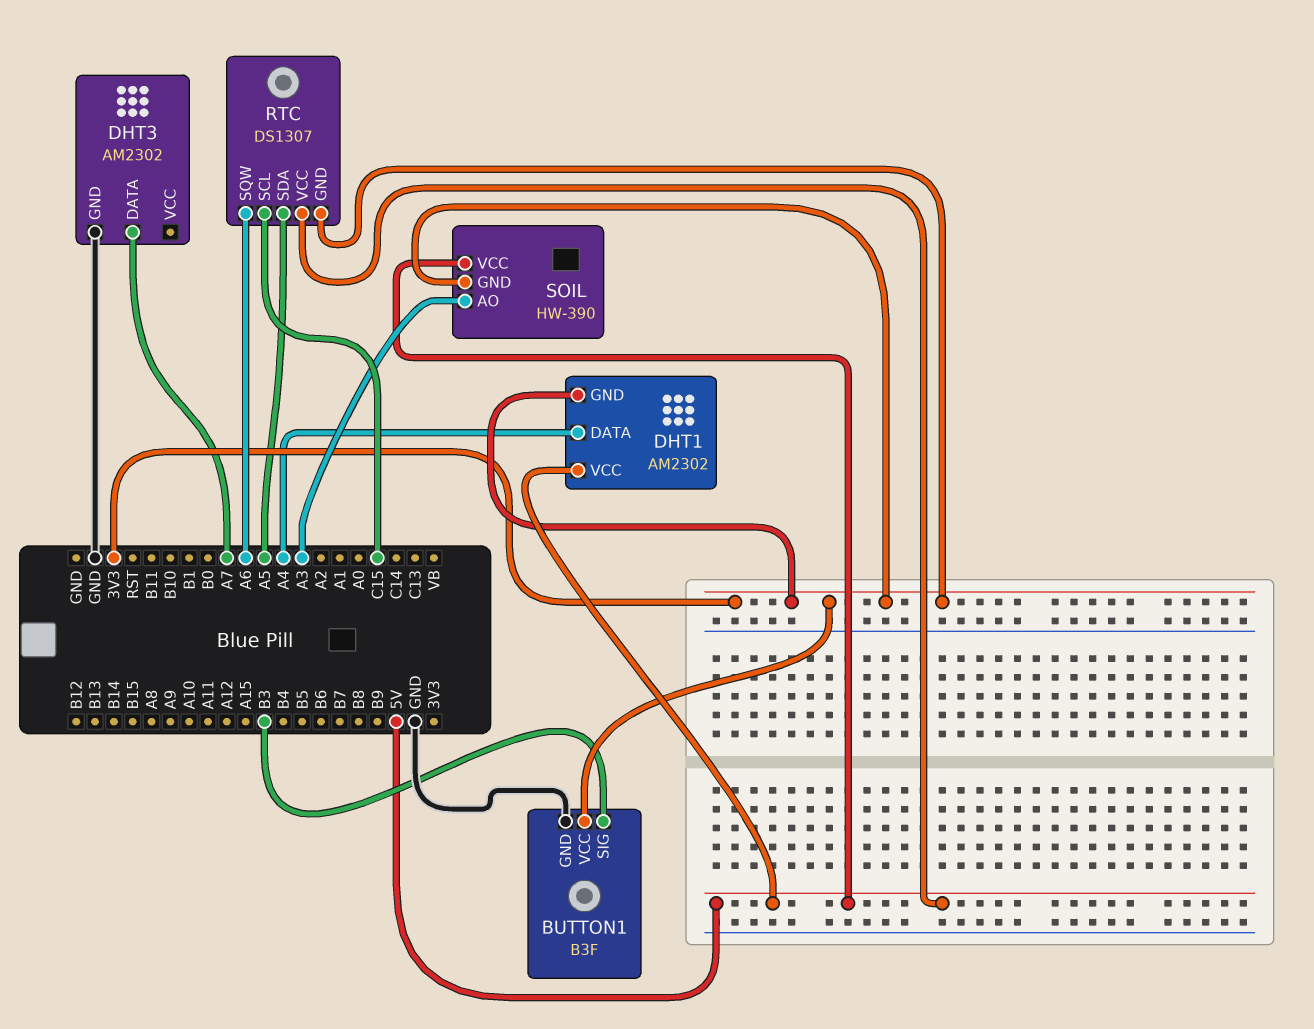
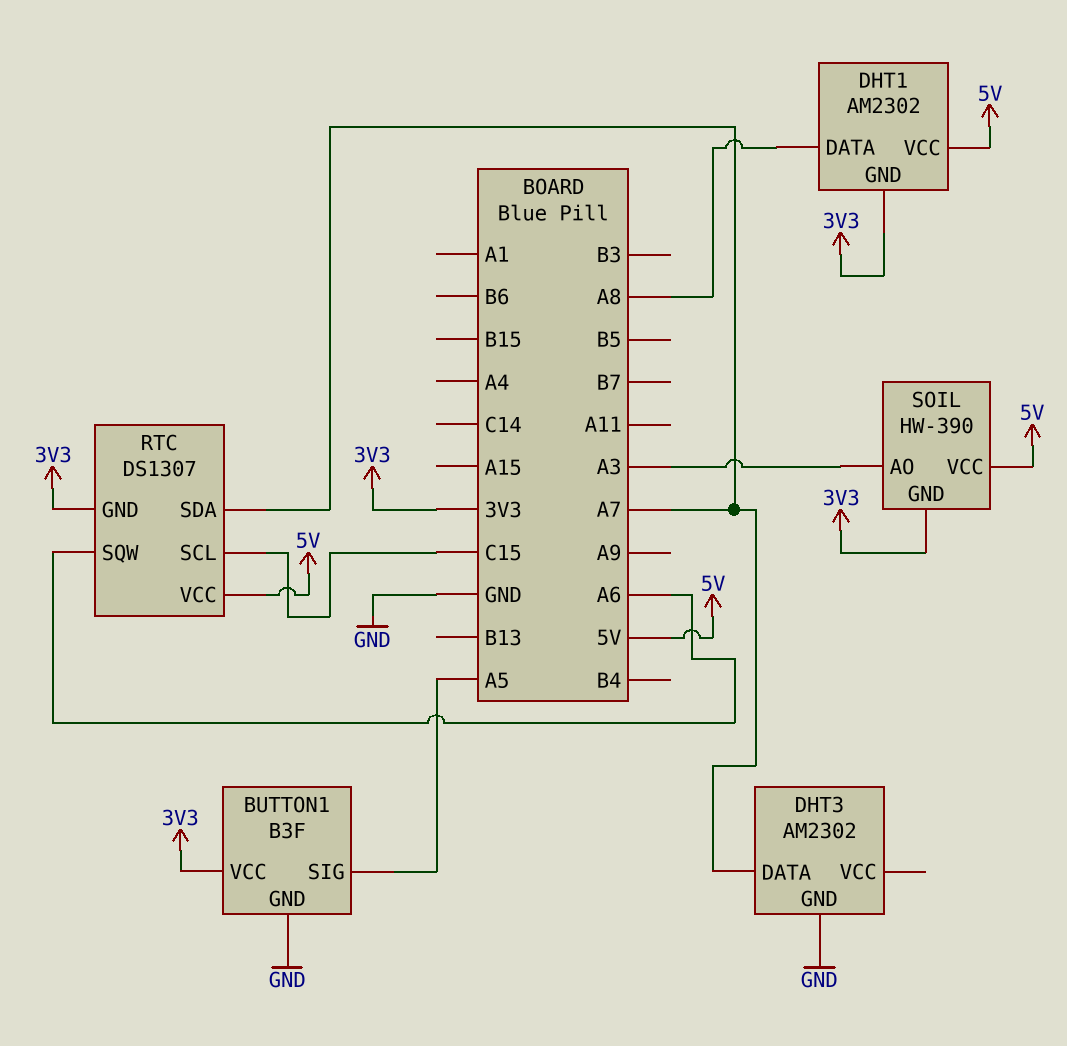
BUTTON1 pin SIG: B3 -> A5
DHT1 pin DATA: A4 -> A8
RTC pin SDA: A5 -> A7

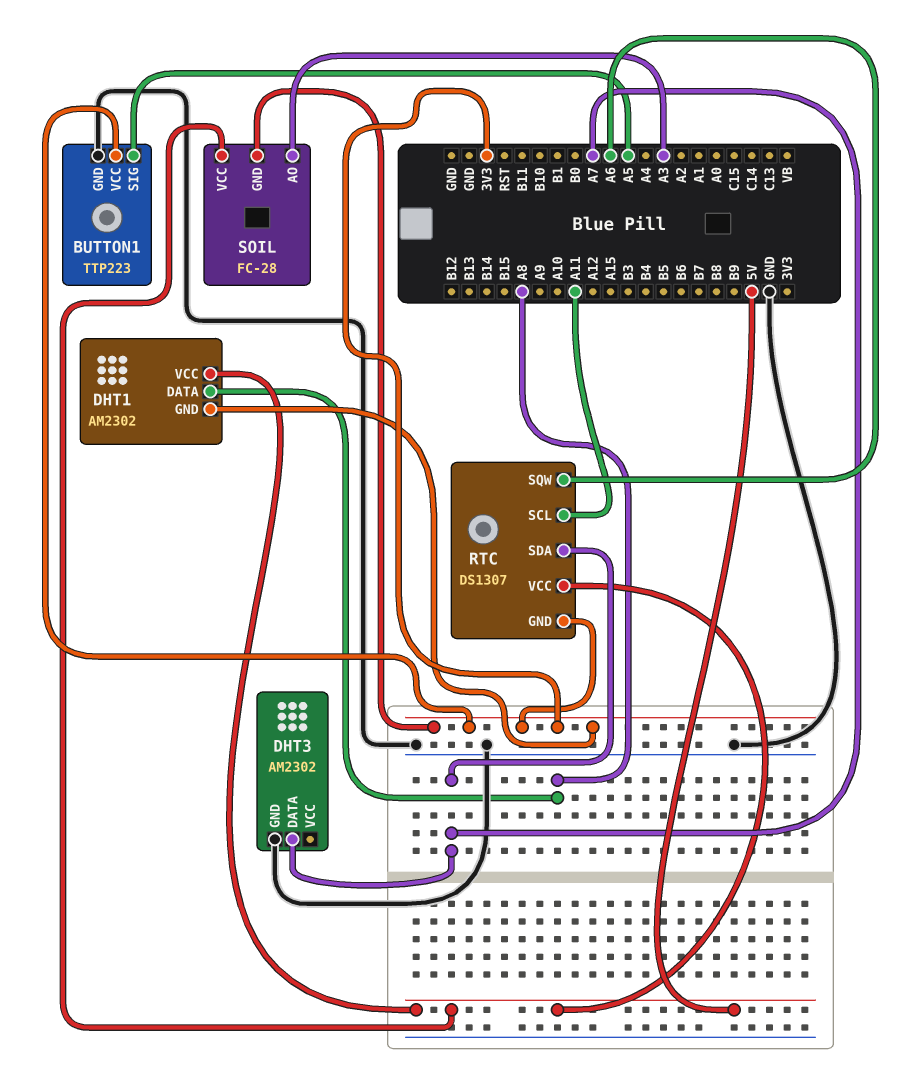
BUTTON1: B3F -> TTP223
RTC pin SCL: C15 -> A11
SOIL: HW-390 -> FC-28

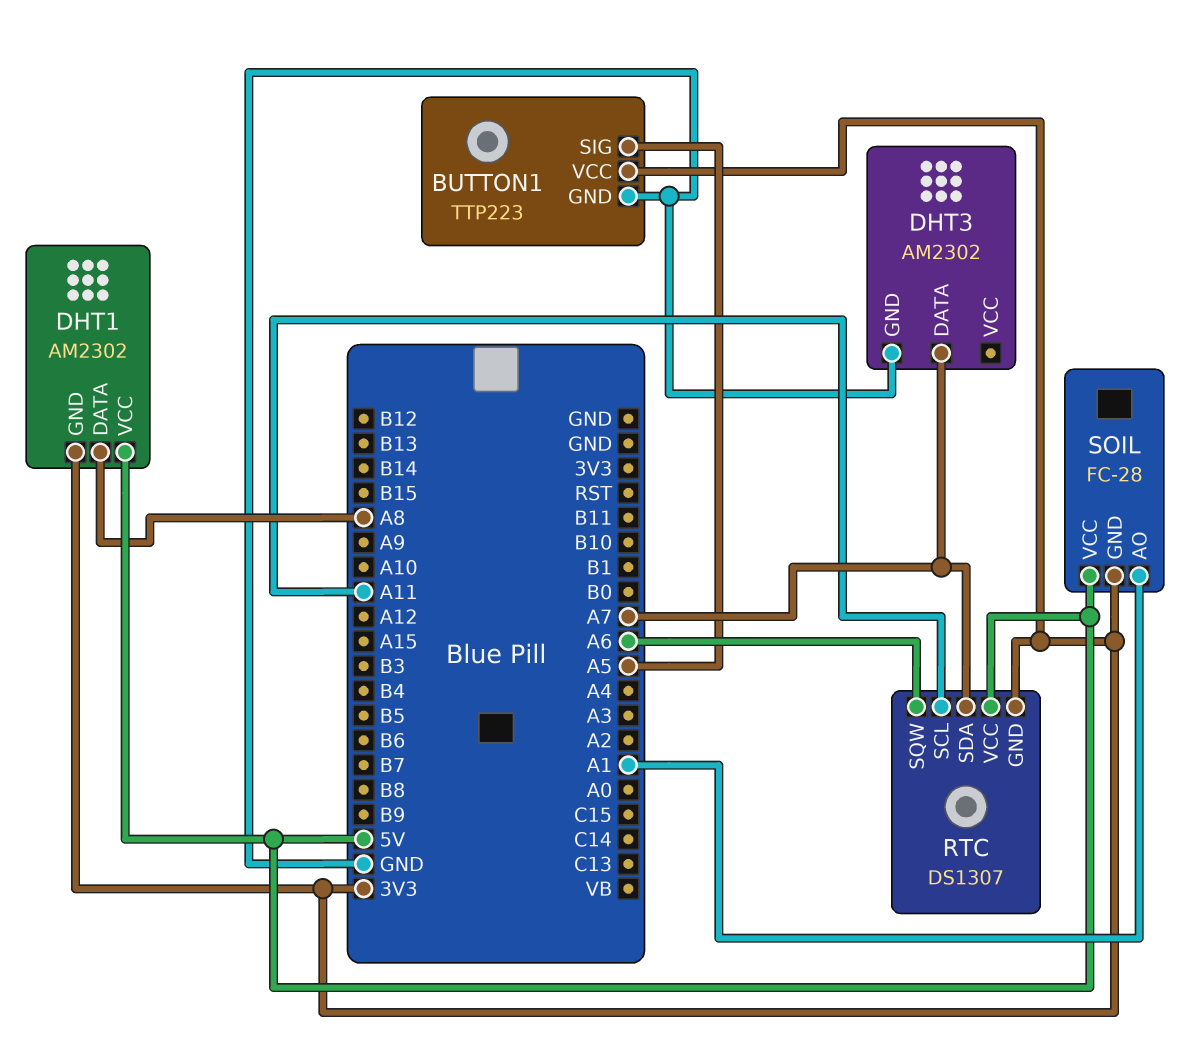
SOIL pin AO: A3 -> A1

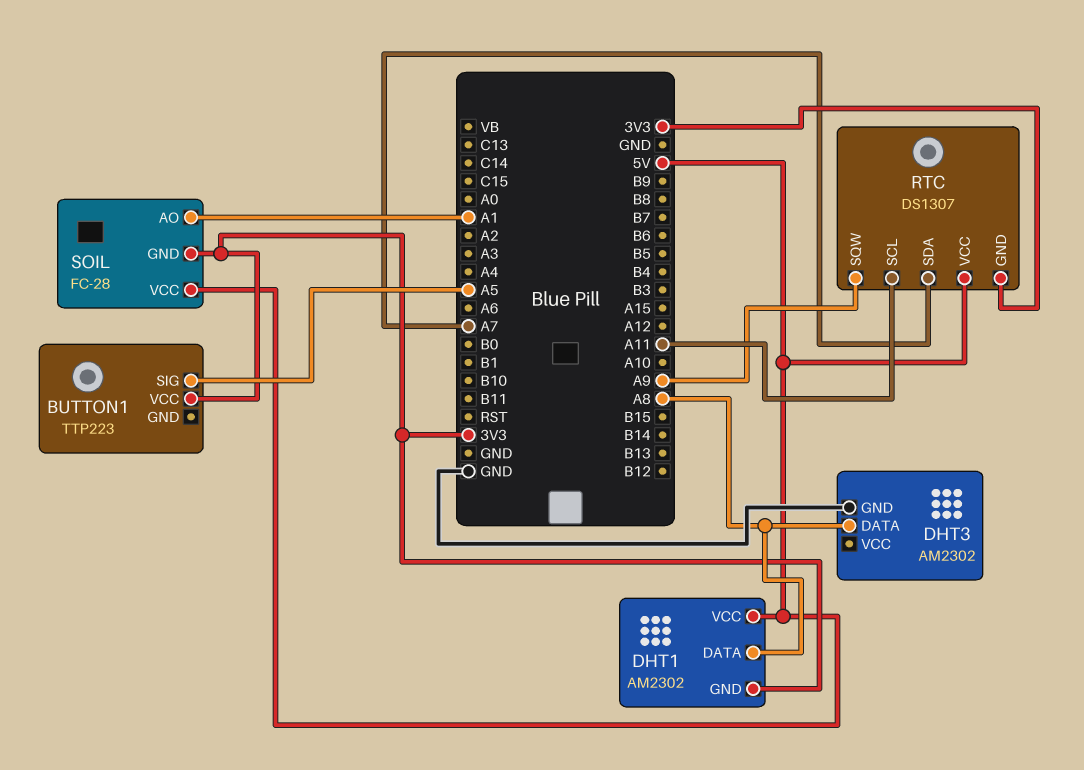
BUTTON1 pin GND: GND -> none
DHT3 pin DATA: A7 -> A8
RTC pin SQW: A6 -> A9

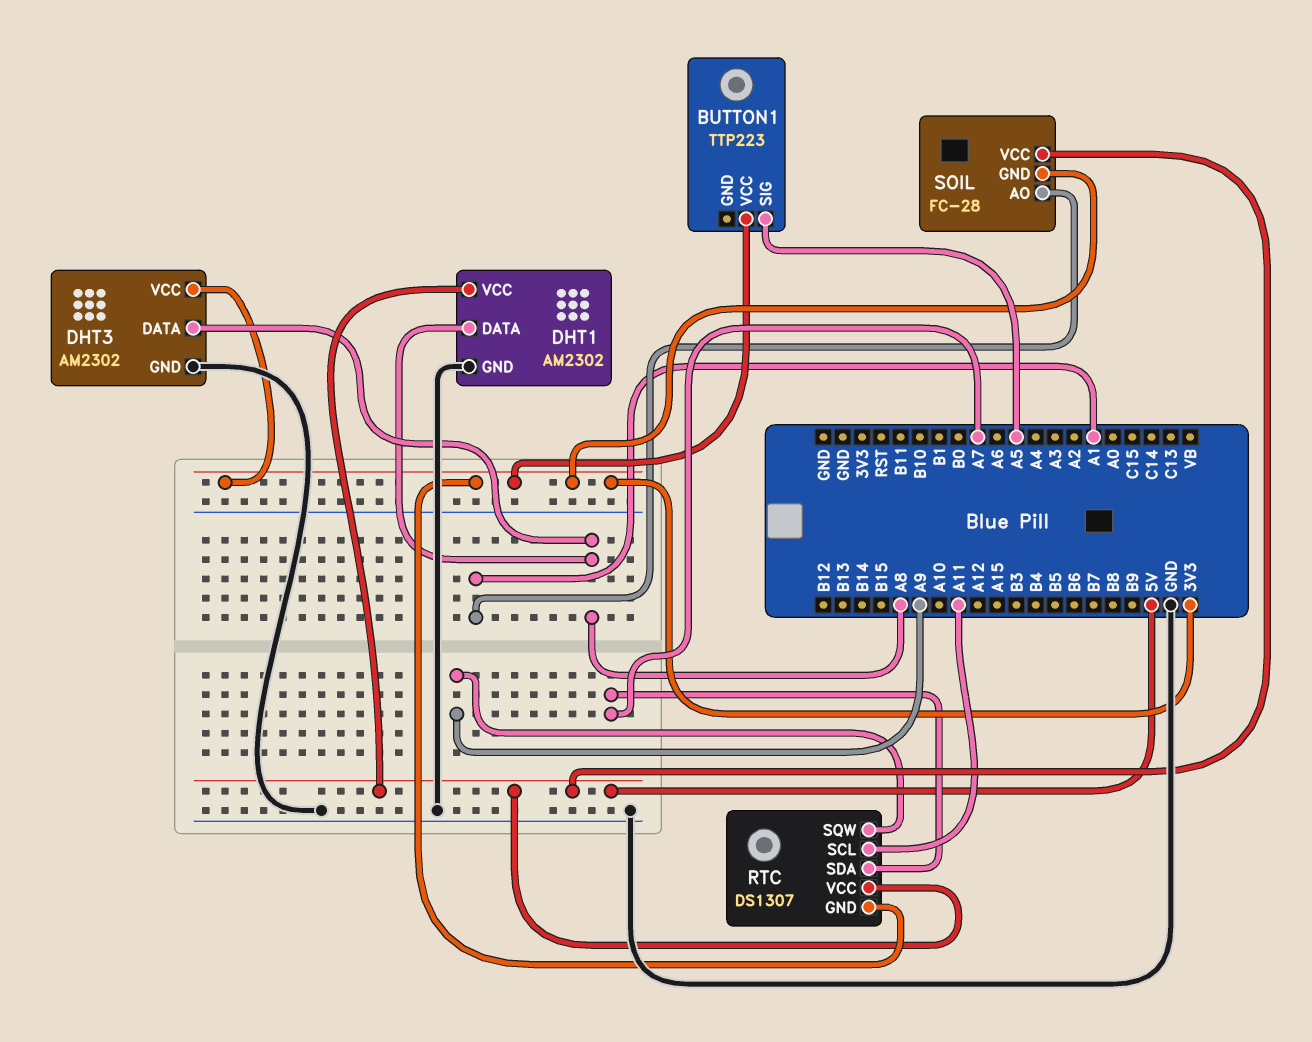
DHT1 pin GND: 3V3 -> GND
DHT3 pin VCC: none -> 3V3

